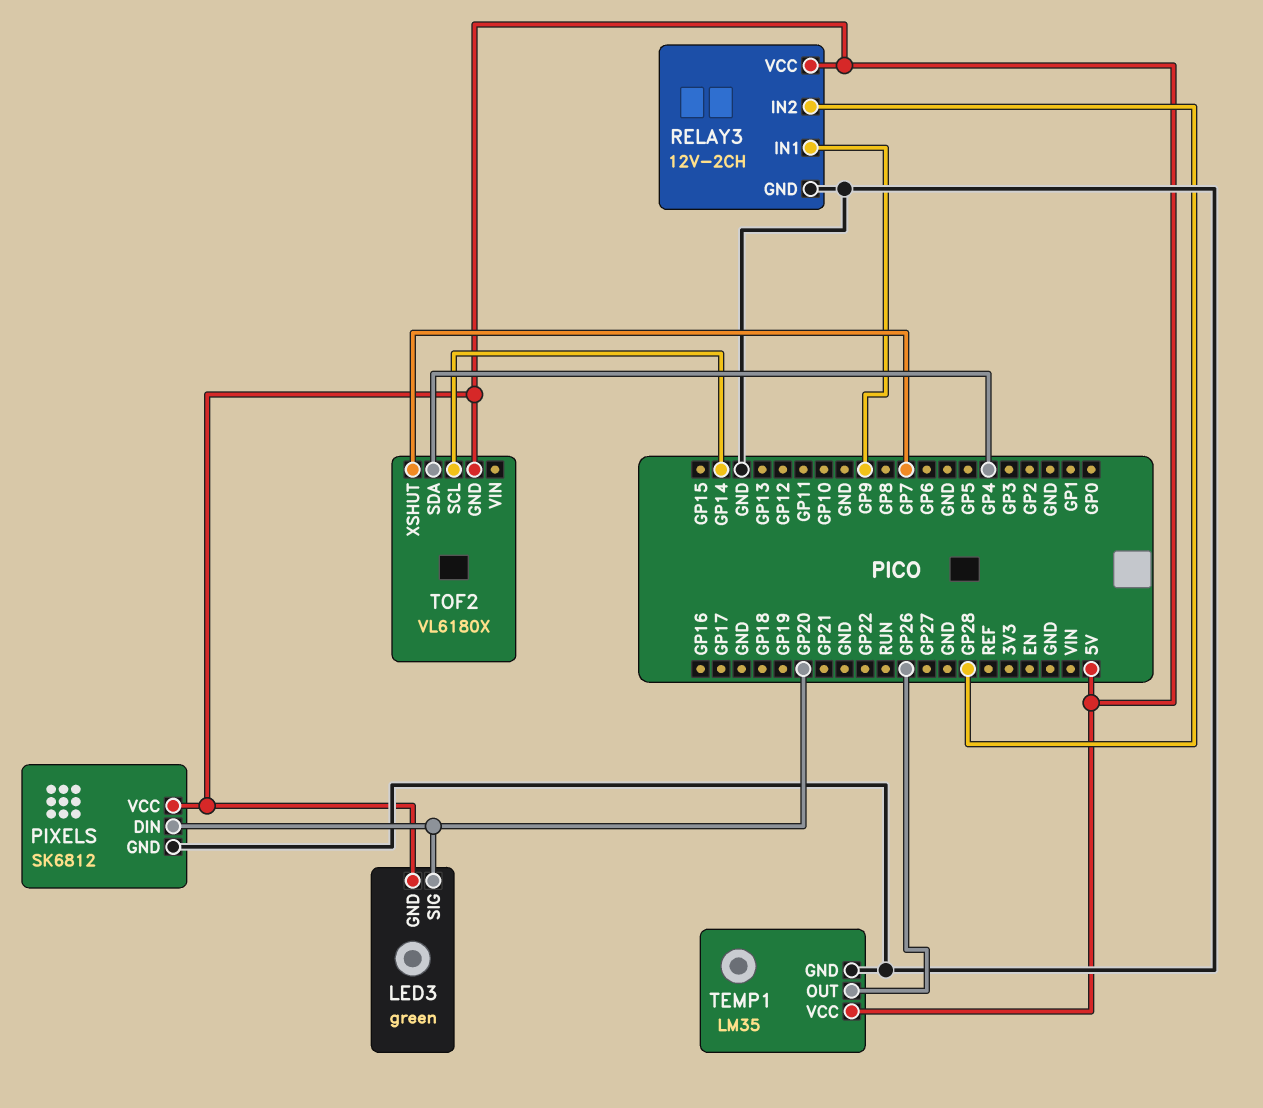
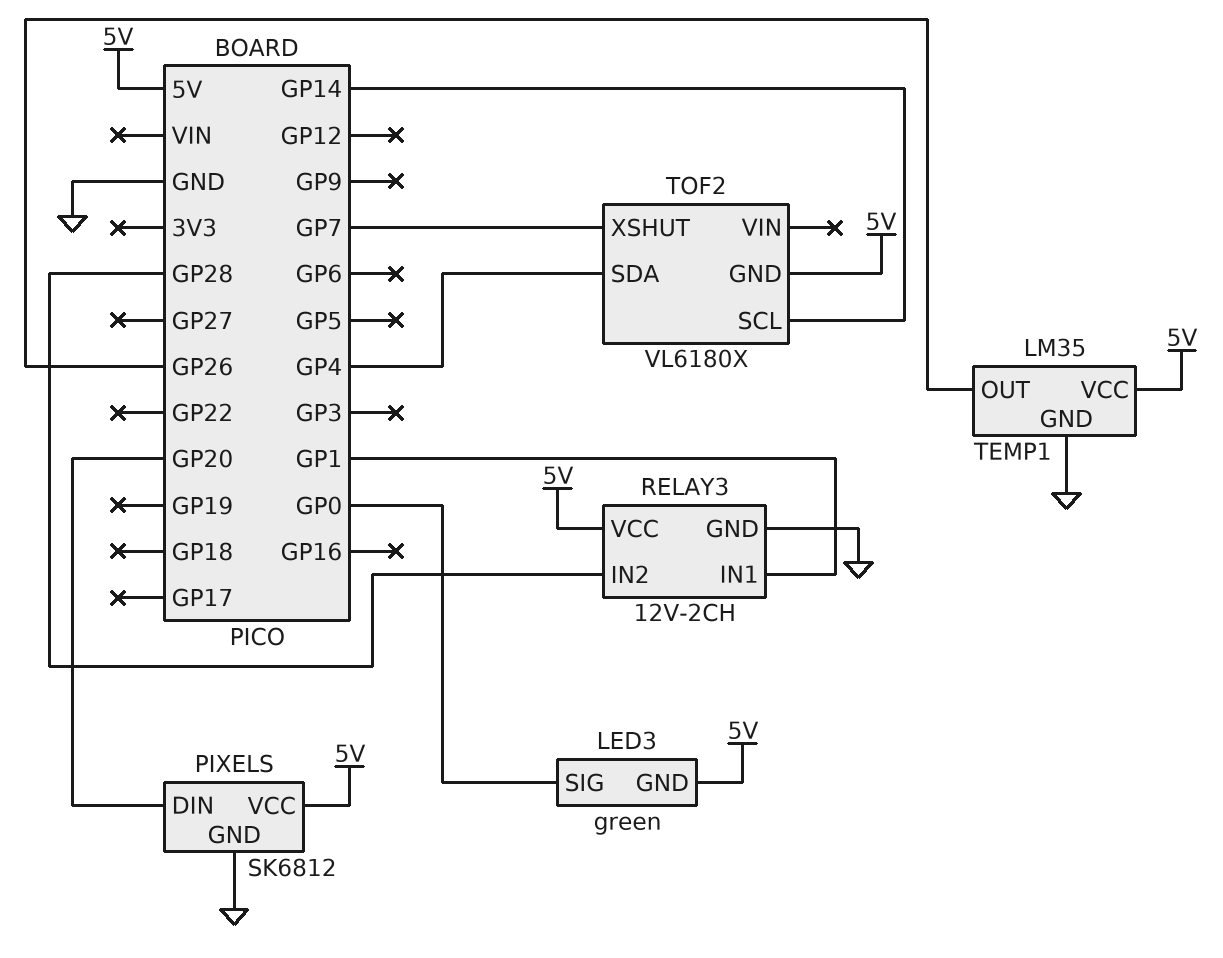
LED3 pin SIG: GP20 -> GP0
RELAY3 pin IN1: GP9 -> GP1

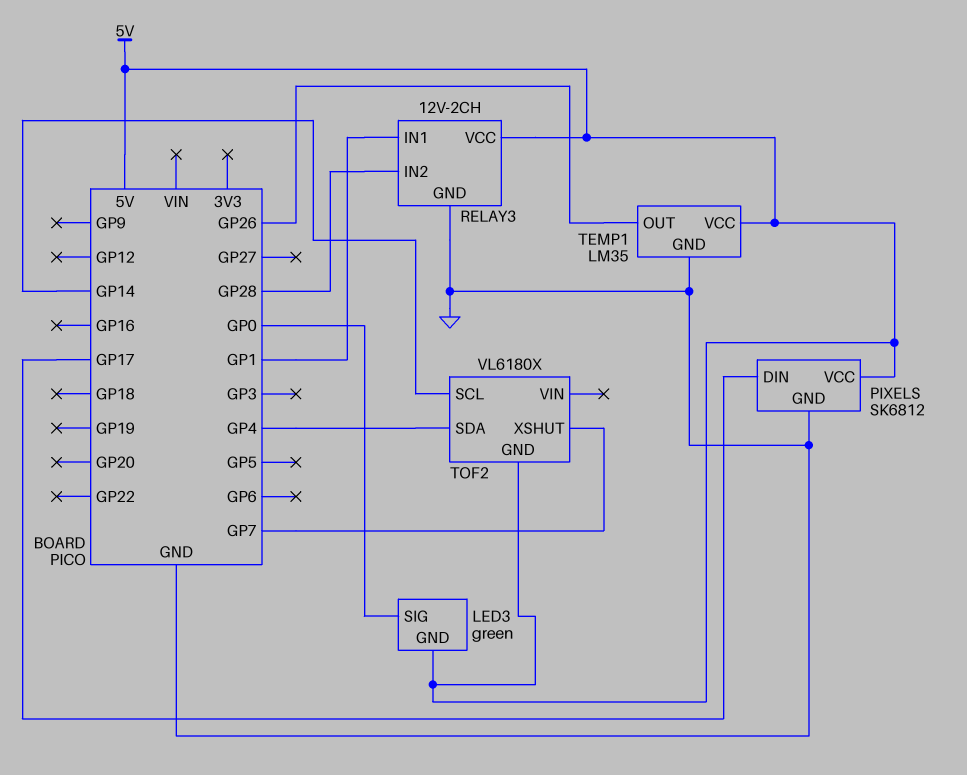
PIXELS pin DIN: GP20 -> GP17

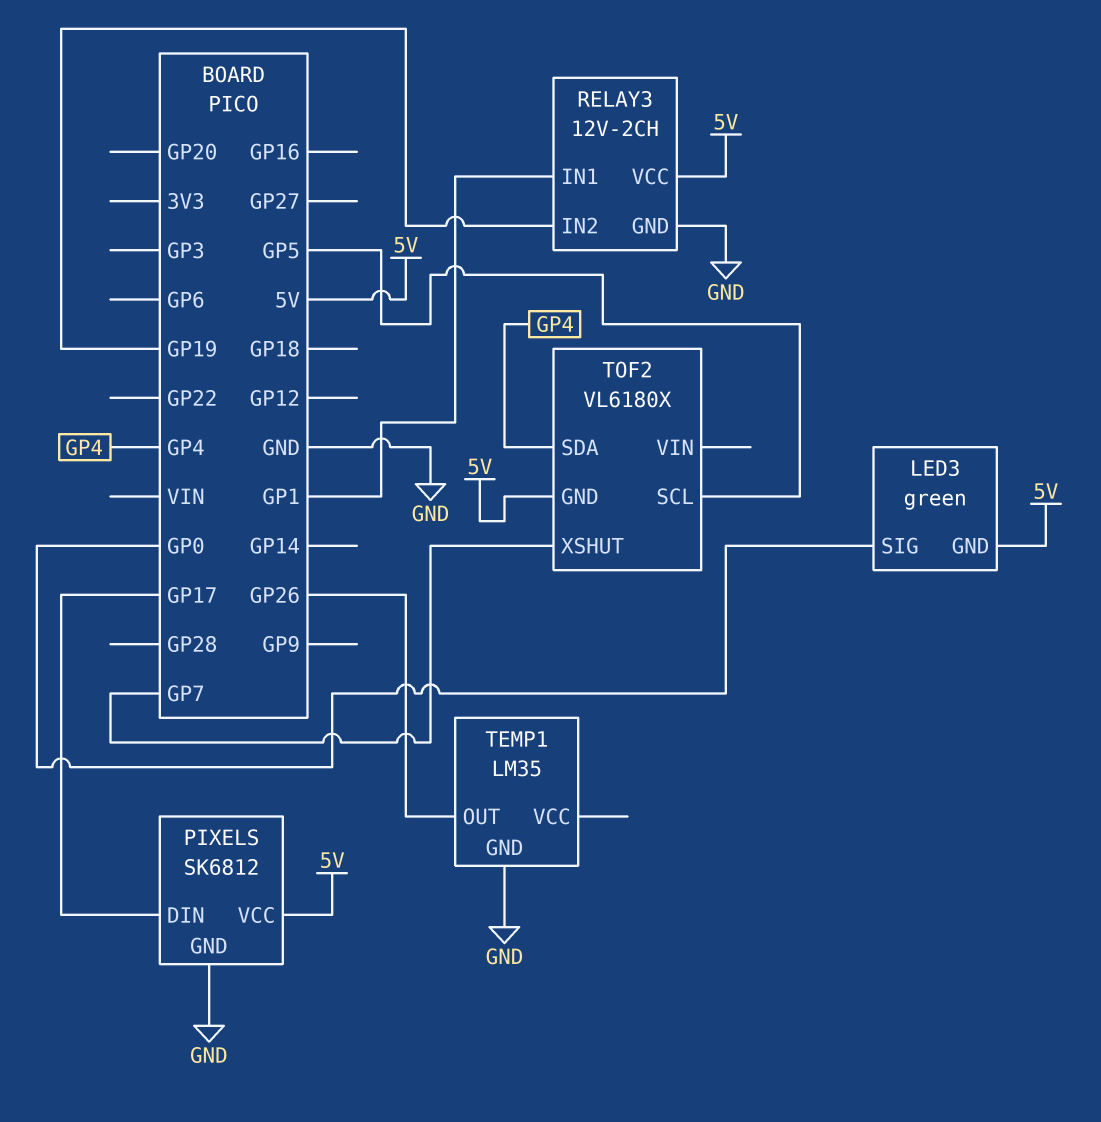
RELAY3 pin IN2: GP28 -> GP19
TEMP1 pin VCC: 5V -> none
TOF2 pin SCL: GP14 -> GP5

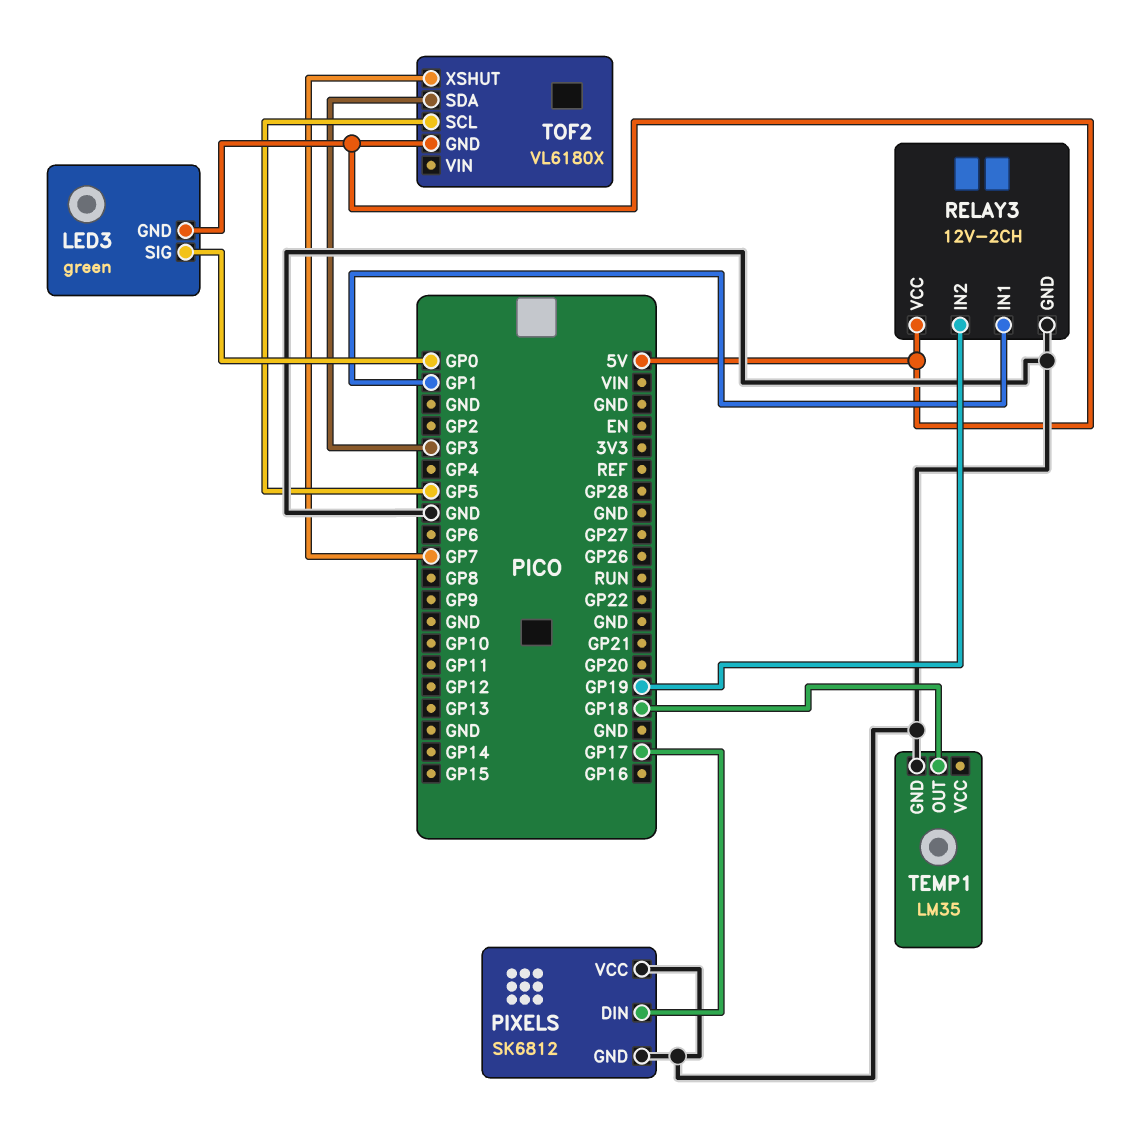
PIXELS pin VCC: 5V -> GND
TEMP1 pin OUT: GP26 -> GP18
TOF2 pin SDA: GP4 -> GP3

